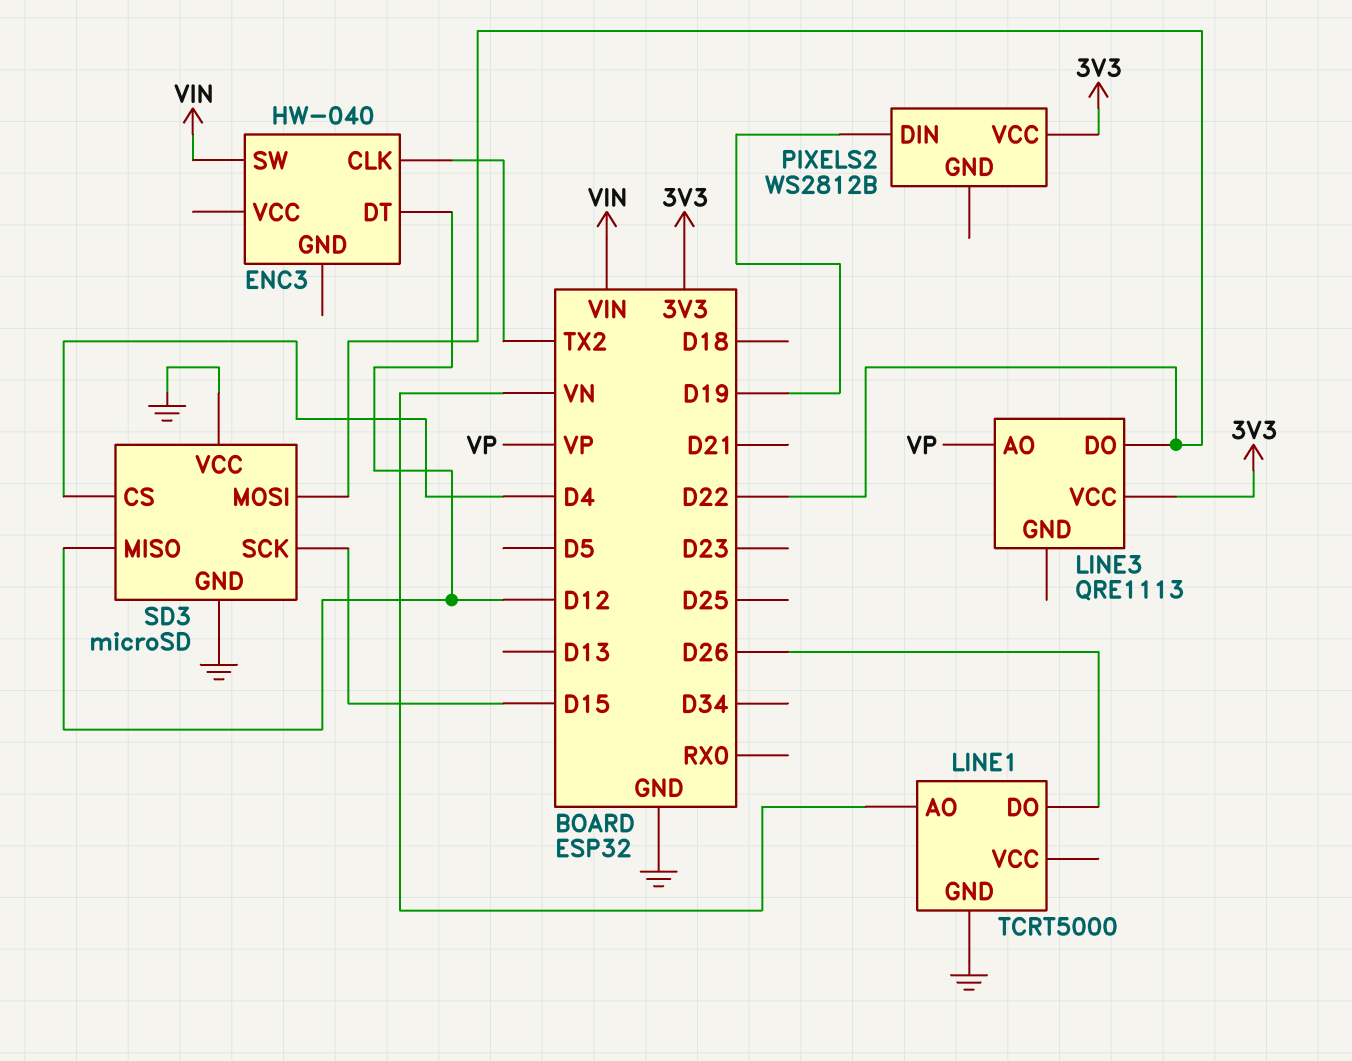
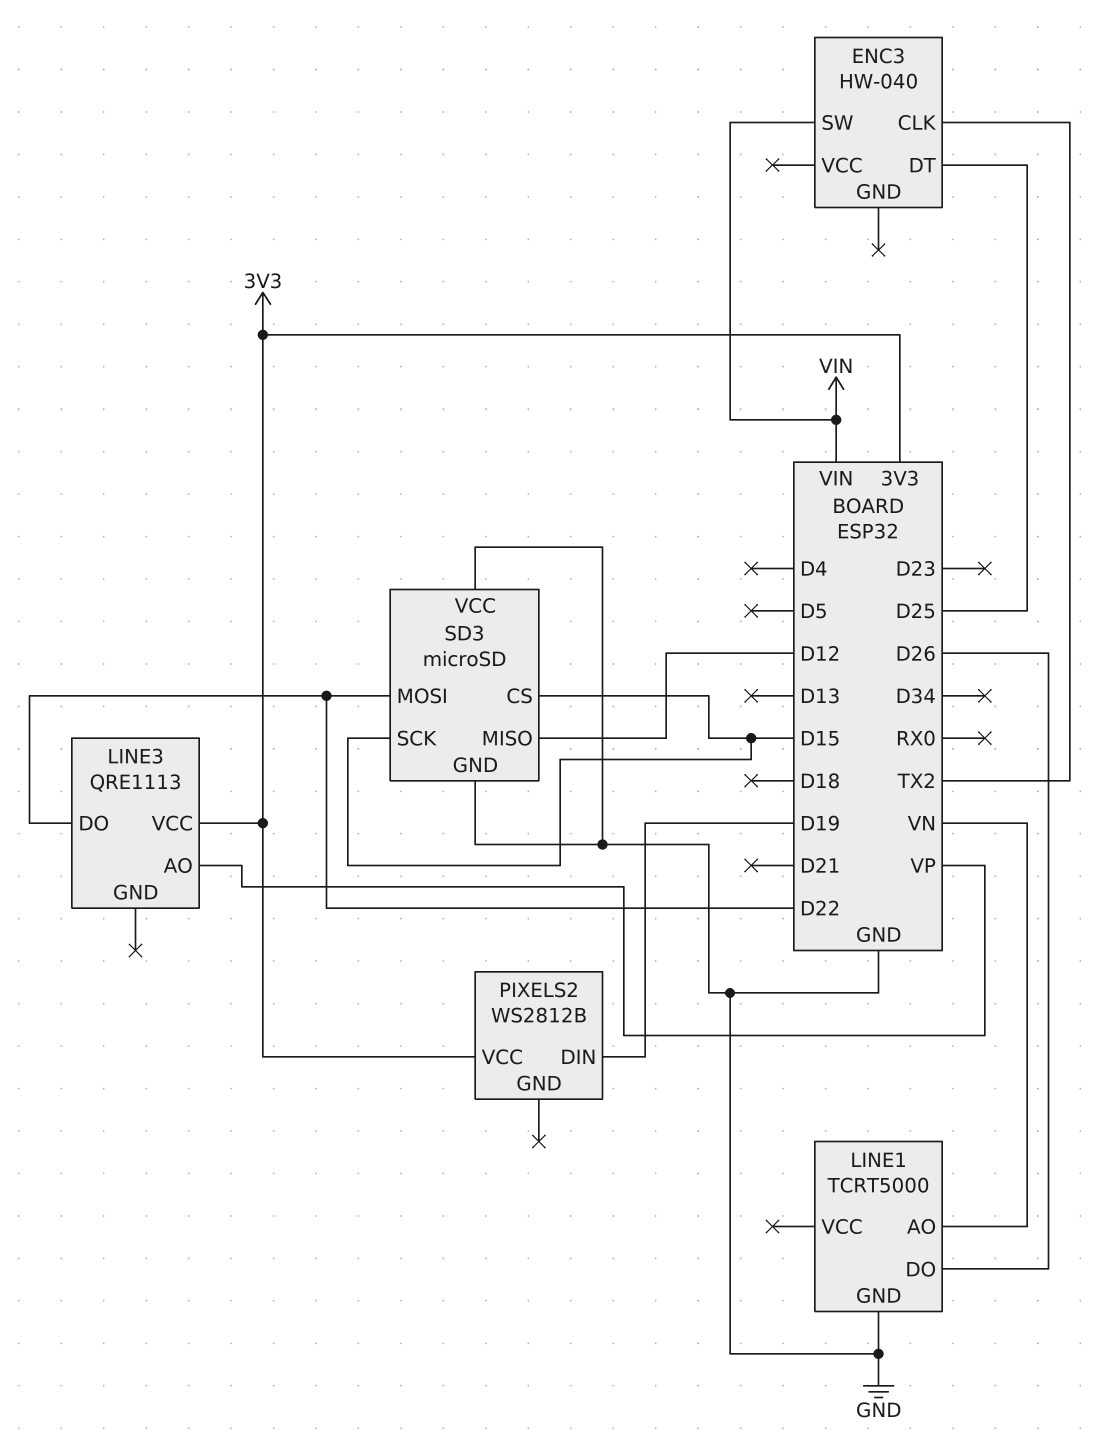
ENC3 pin DT: D12 -> D25
SD3 pin CS: D4 -> D15

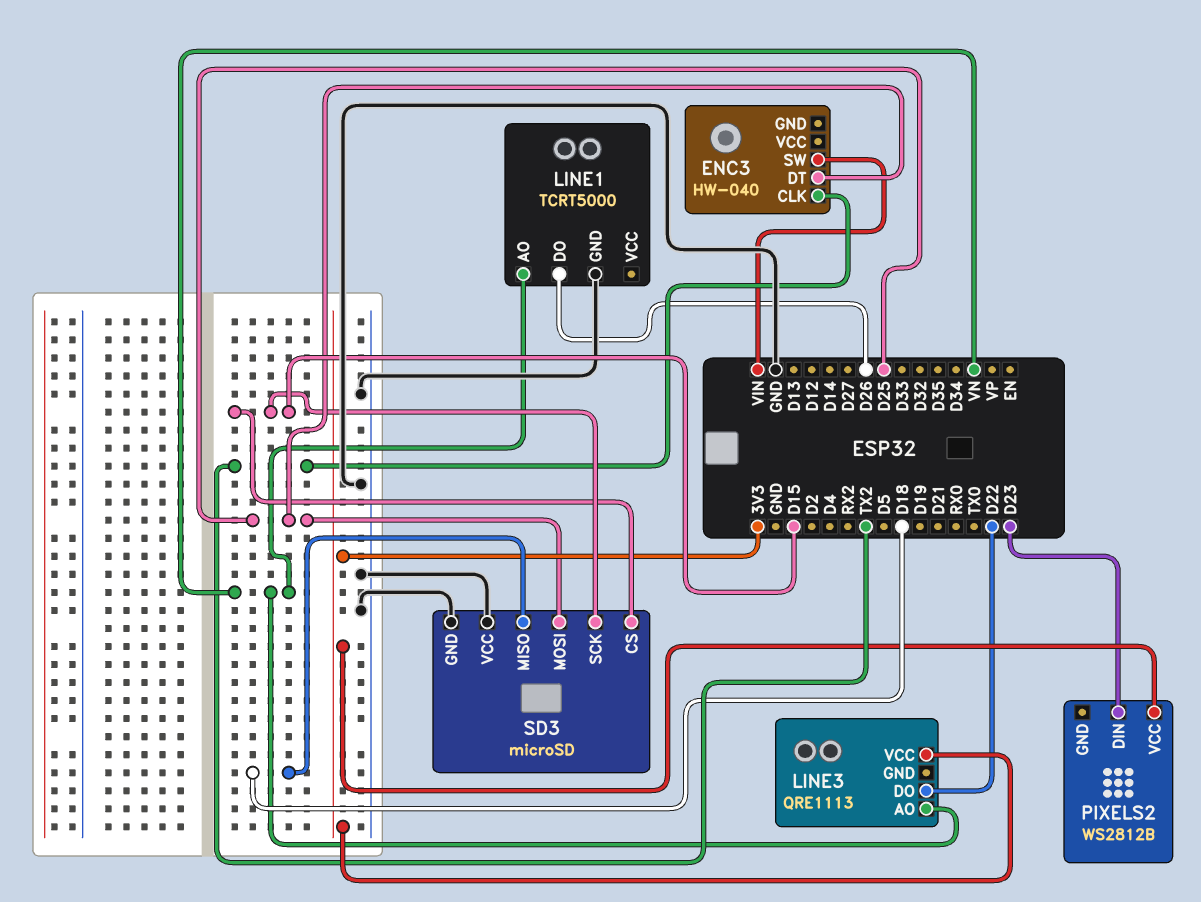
LINE3 pin AO: VP -> VN
PIXELS2 pin DIN: D19 -> D23
SD3 pin MISO: D12 -> D18
SD3 pin MOSI: D22 -> D25

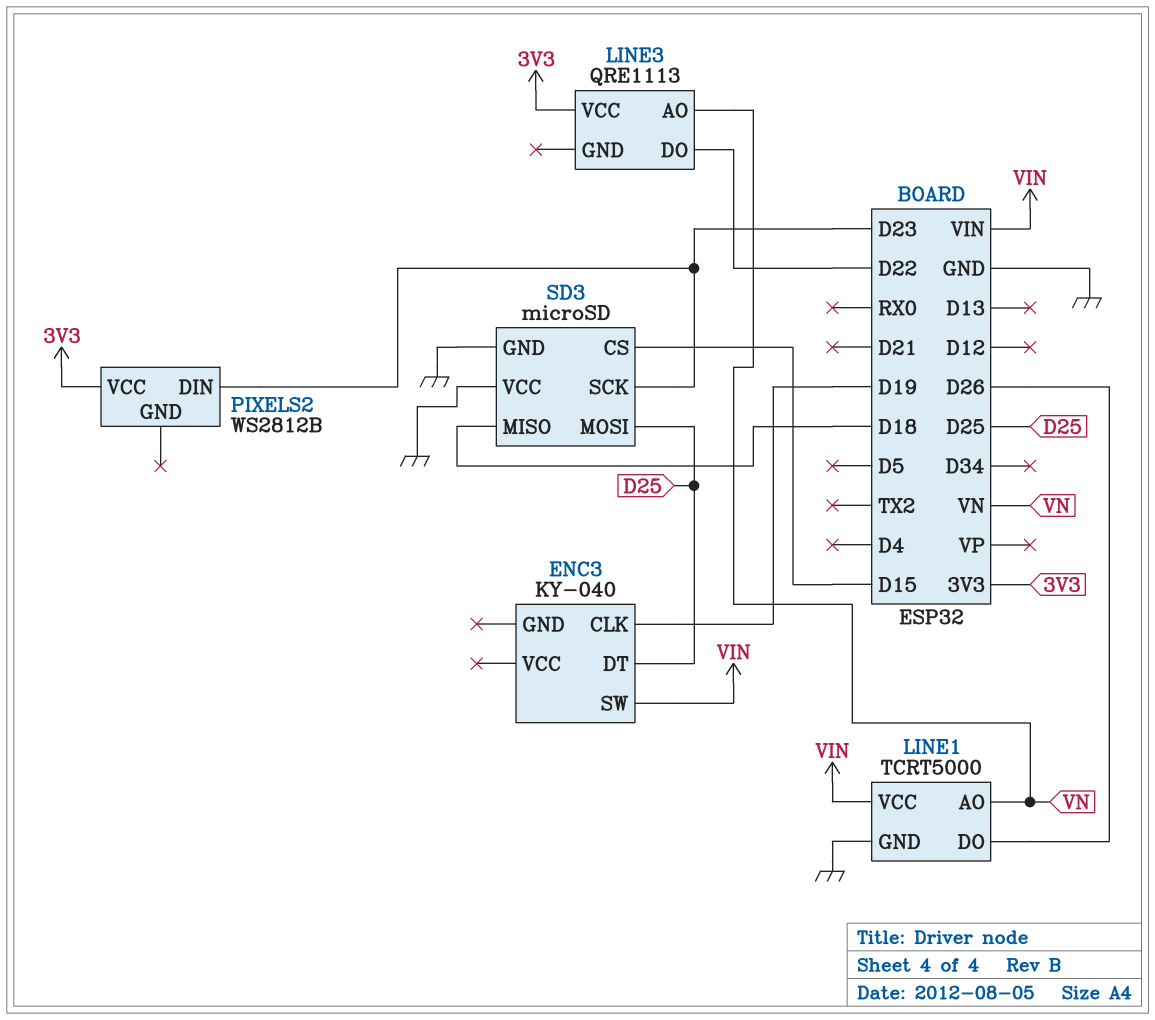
ENC3: HW-040 -> KY-040
ENC3 pin CLK: TX2 -> D19
LINE1 pin VCC: none -> VIN
SD3 pin SCK: D15 -> D23

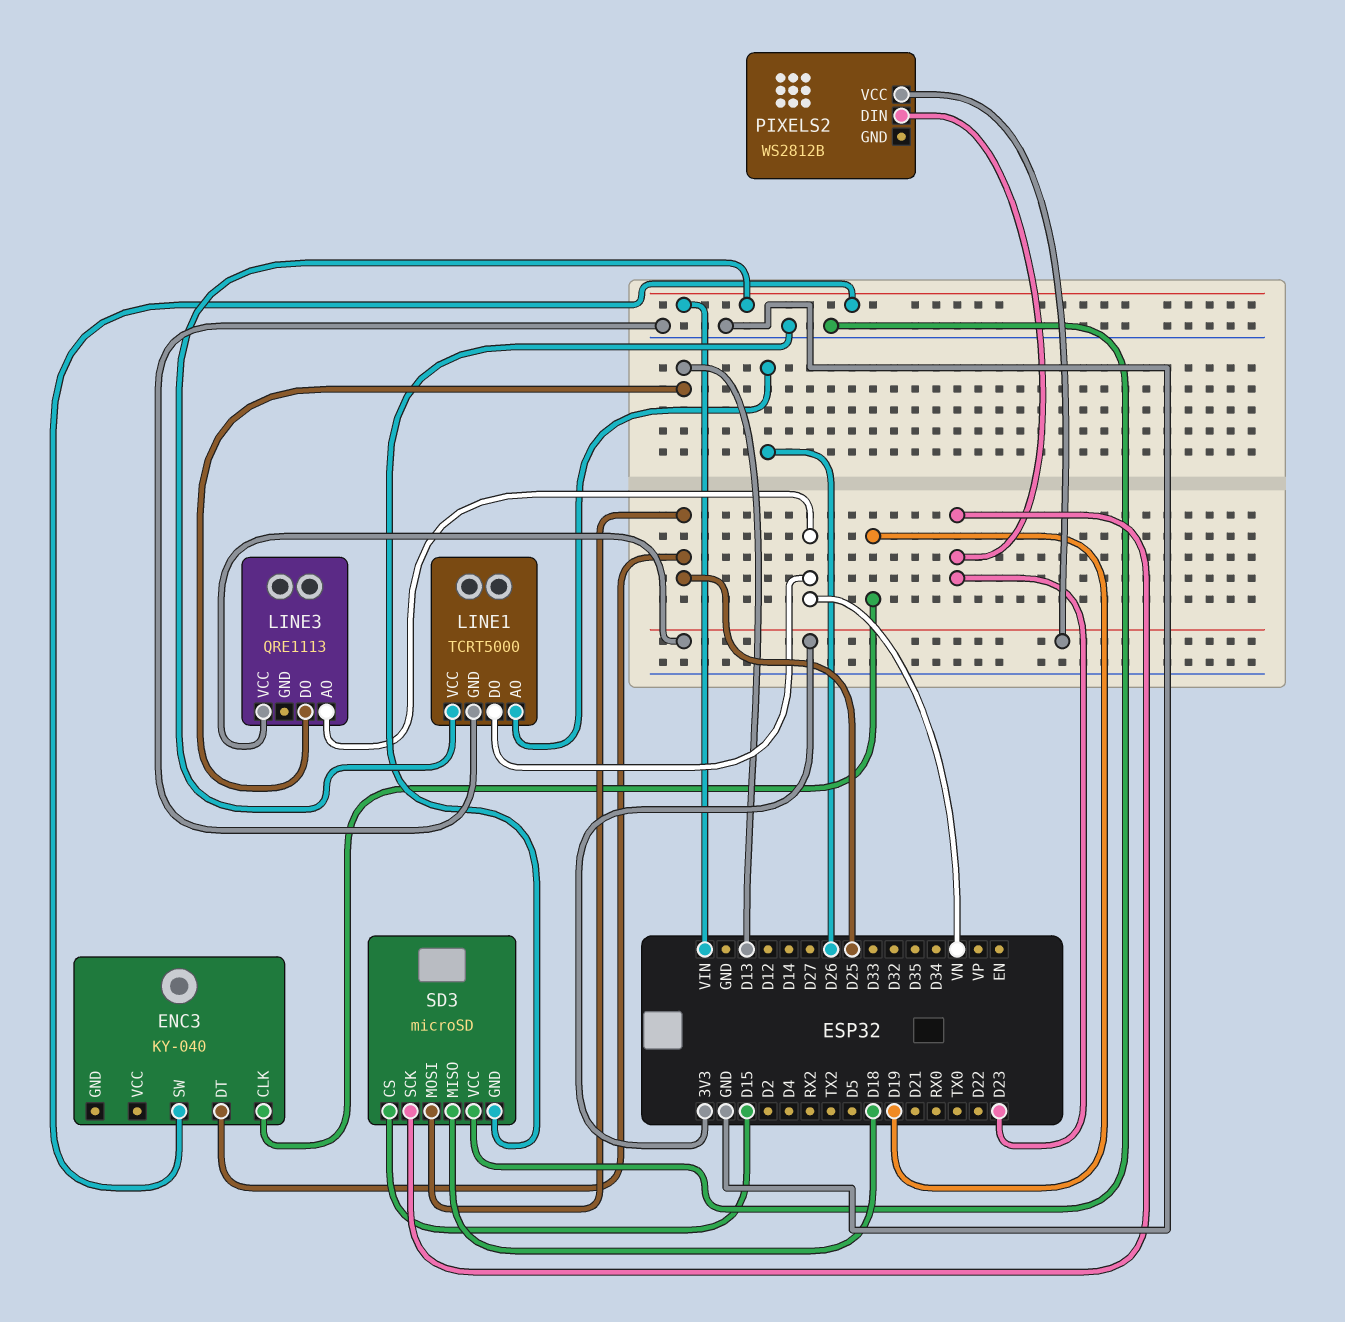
LINE1 pin AO: VN -> D26
LINE1 pin DO: D26 -> VN
LINE3 pin DO: D22 -> D13

